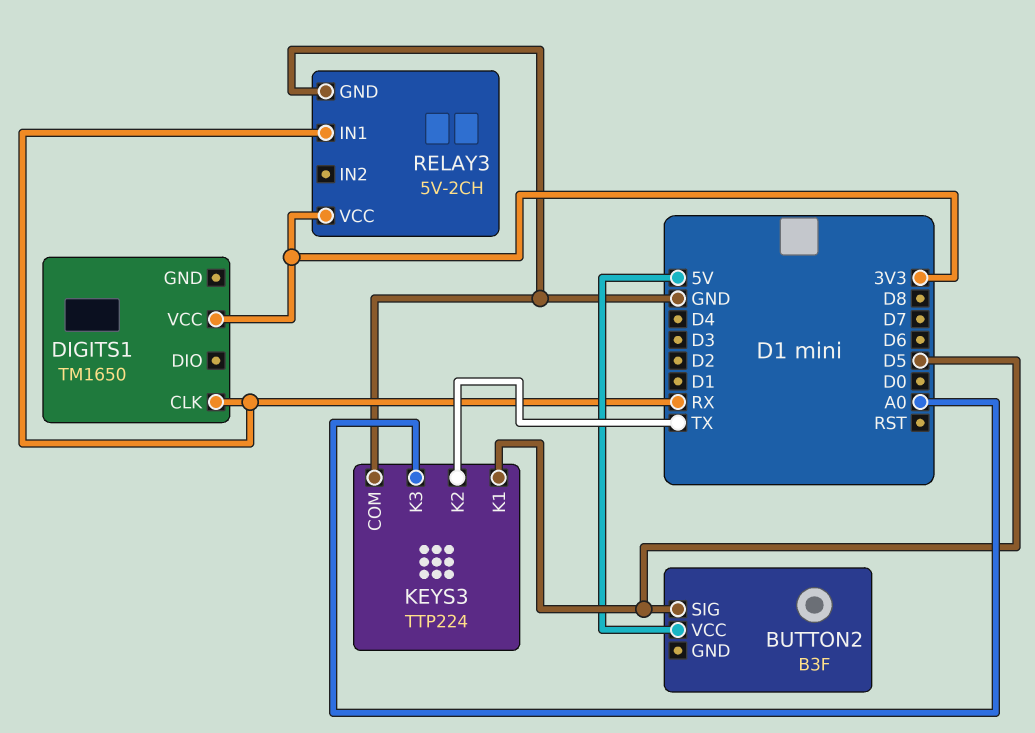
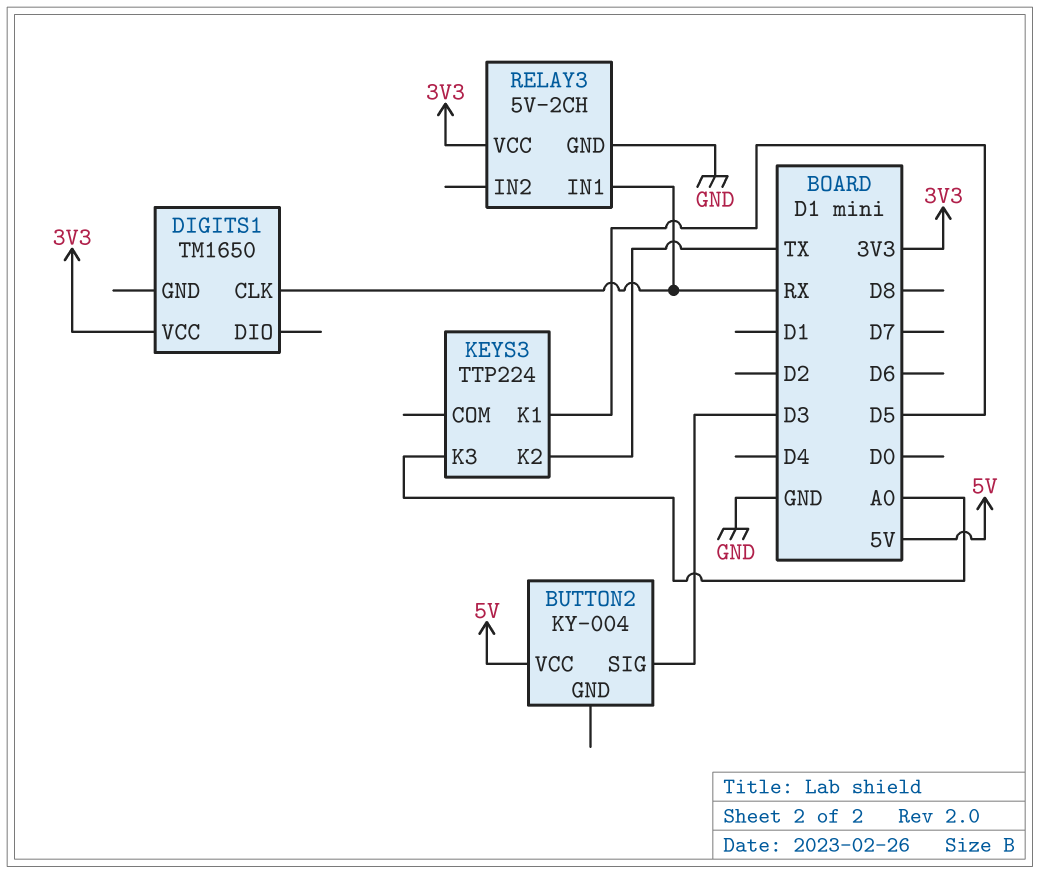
BUTTON2: B3F -> KY-004
BUTTON2 pin SIG: D5 -> D3
KEYS3 pin COM: GND -> none

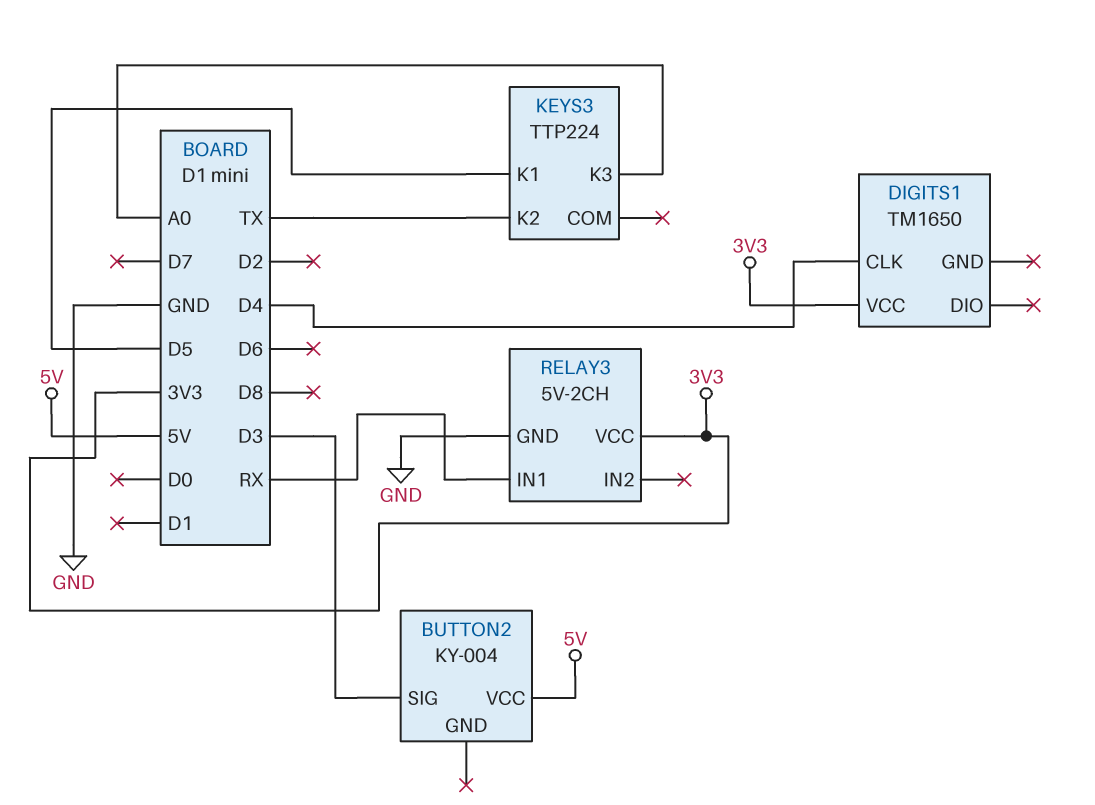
DIGITS1 pin CLK: RX -> D4

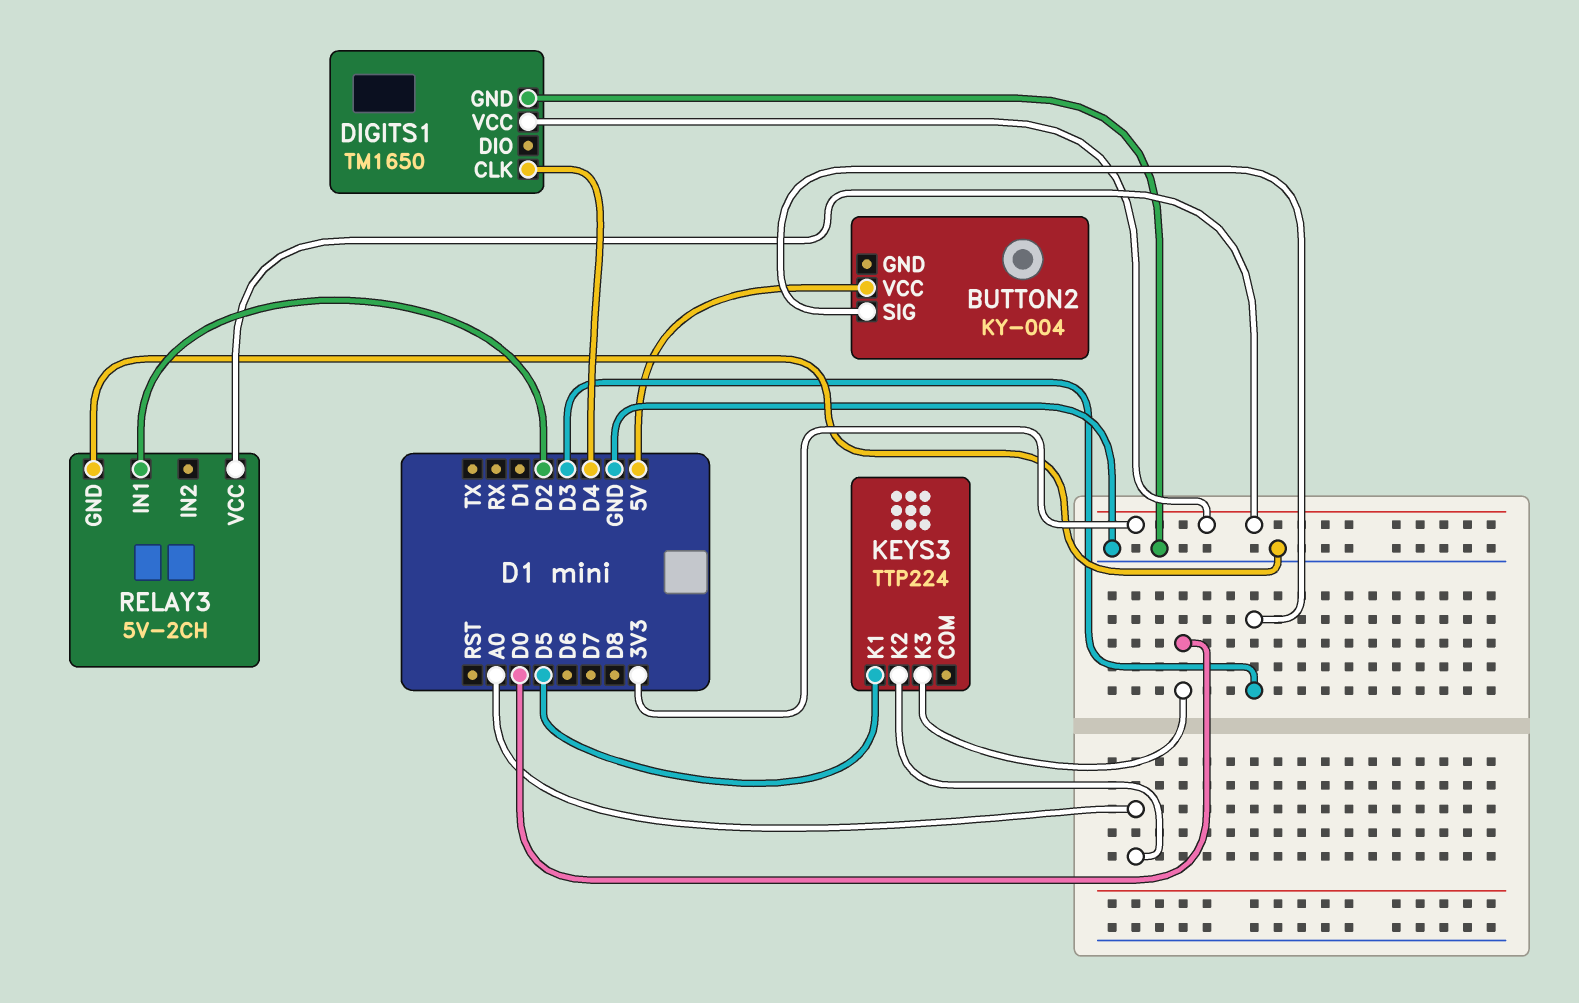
DIGITS1 pin GND: none -> GND
KEYS3 pin K2: TX -> A0
KEYS3 pin K3: A0 -> D0
RELAY3 pin IN1: RX -> D2

